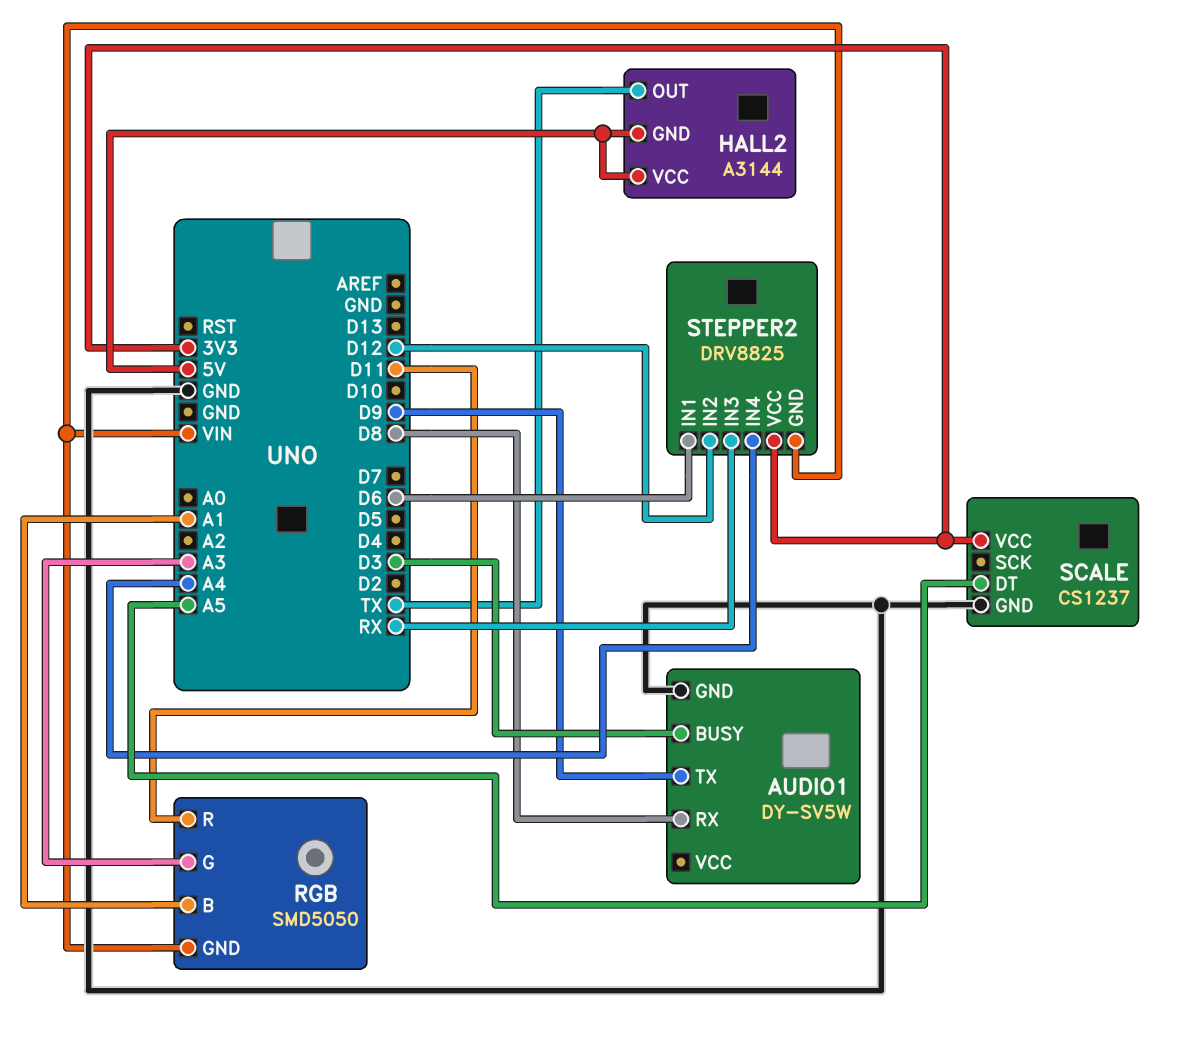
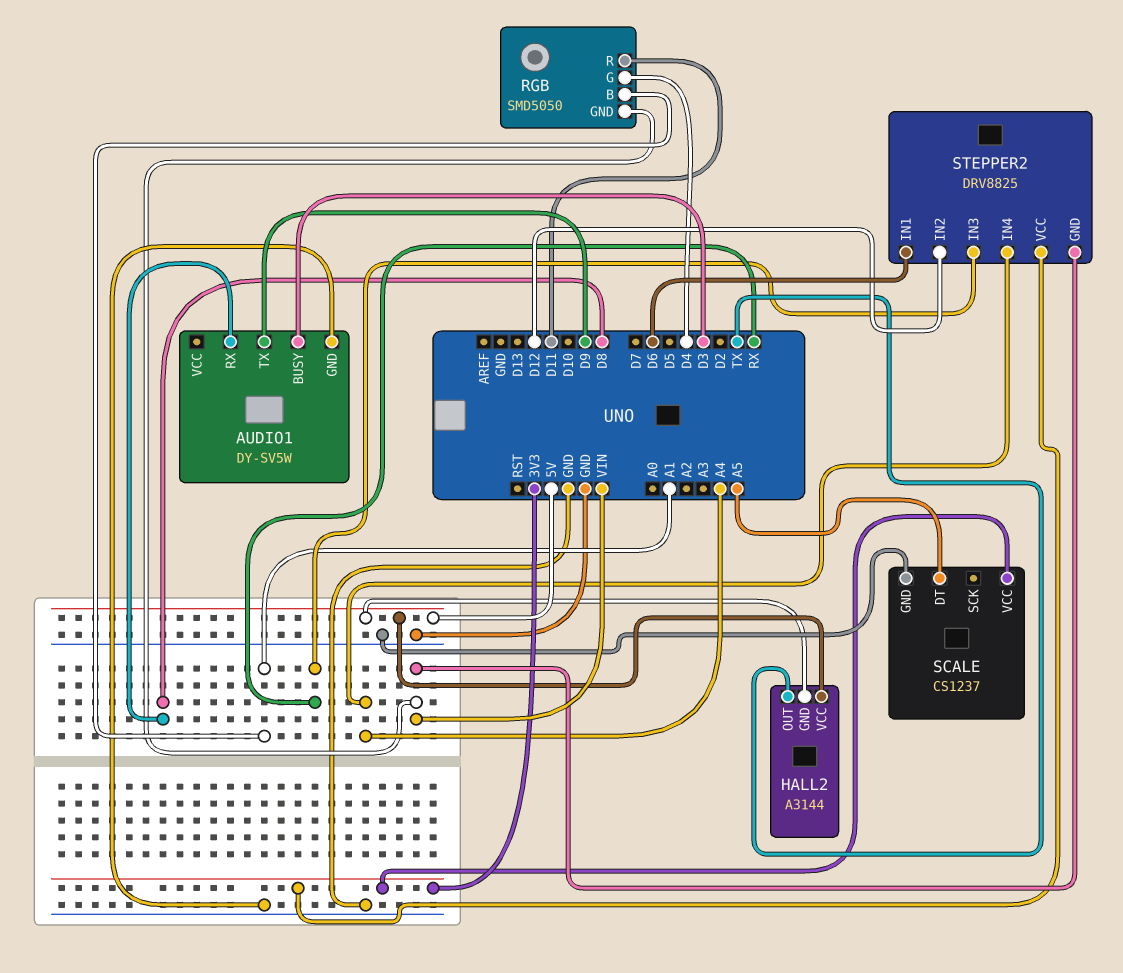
RGB pin G: A3 -> D4

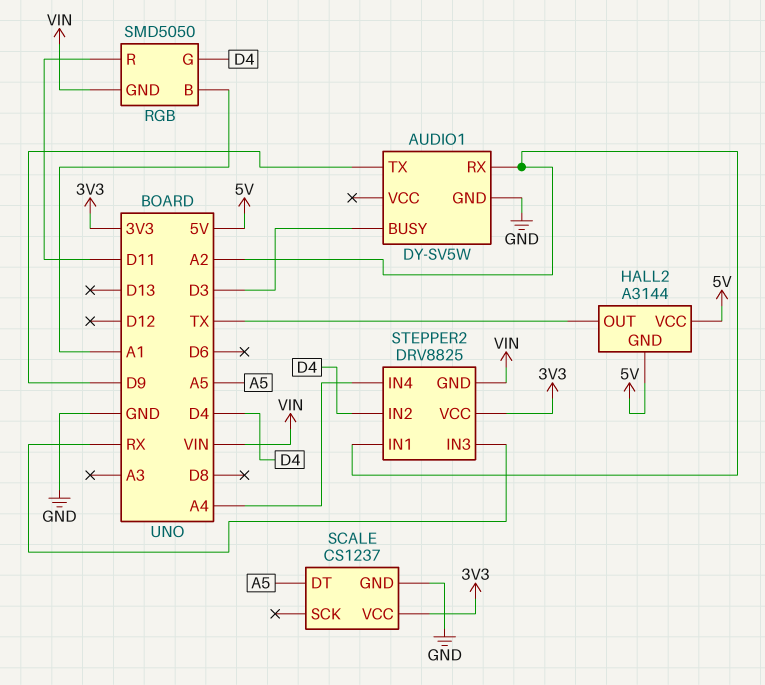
AUDIO1 pin RX: D8 -> A2
STEPPER2 pin IN1: D6 -> A2
STEPPER2 pin IN2: D12 -> D4

